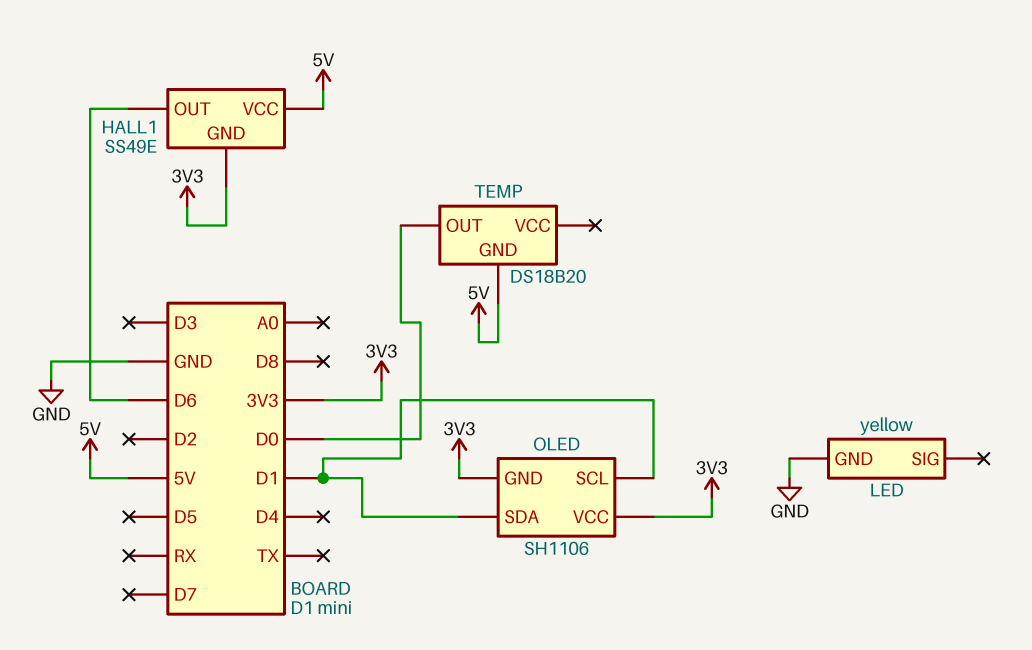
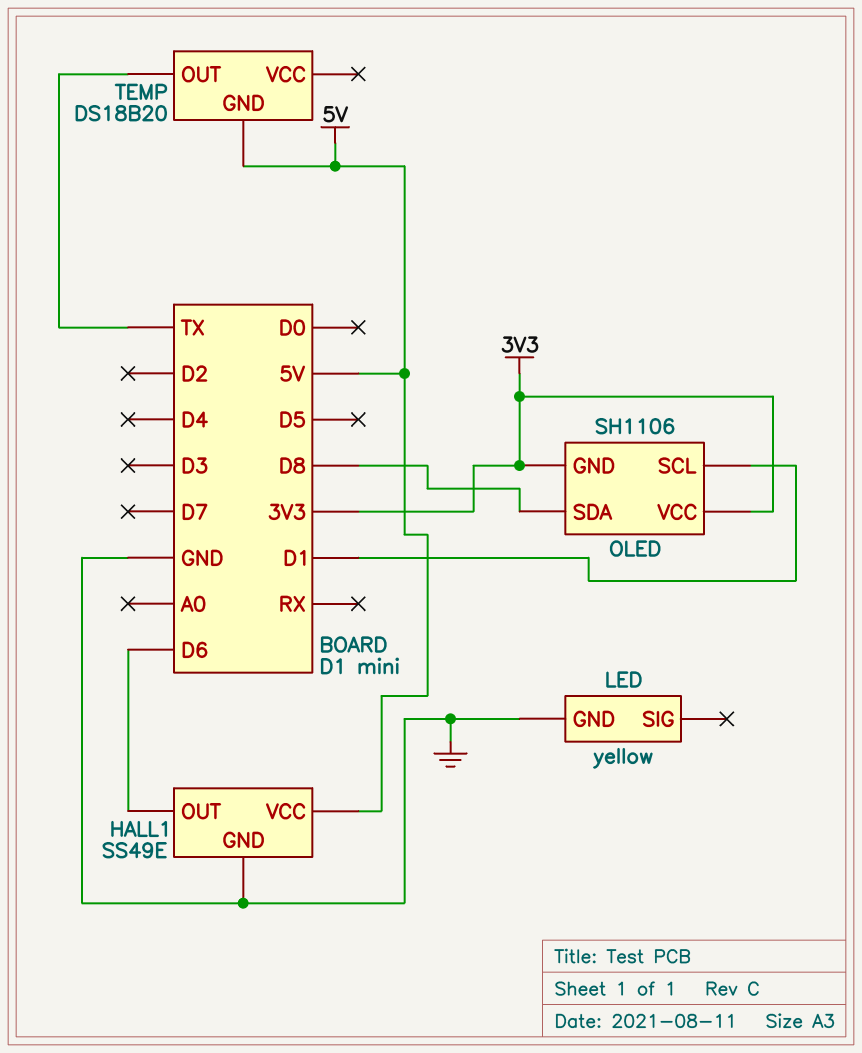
HALL1 pin GND: 3V3 -> GND
OLED pin SDA: D1 -> D8
TEMP pin OUT: D0 -> TX

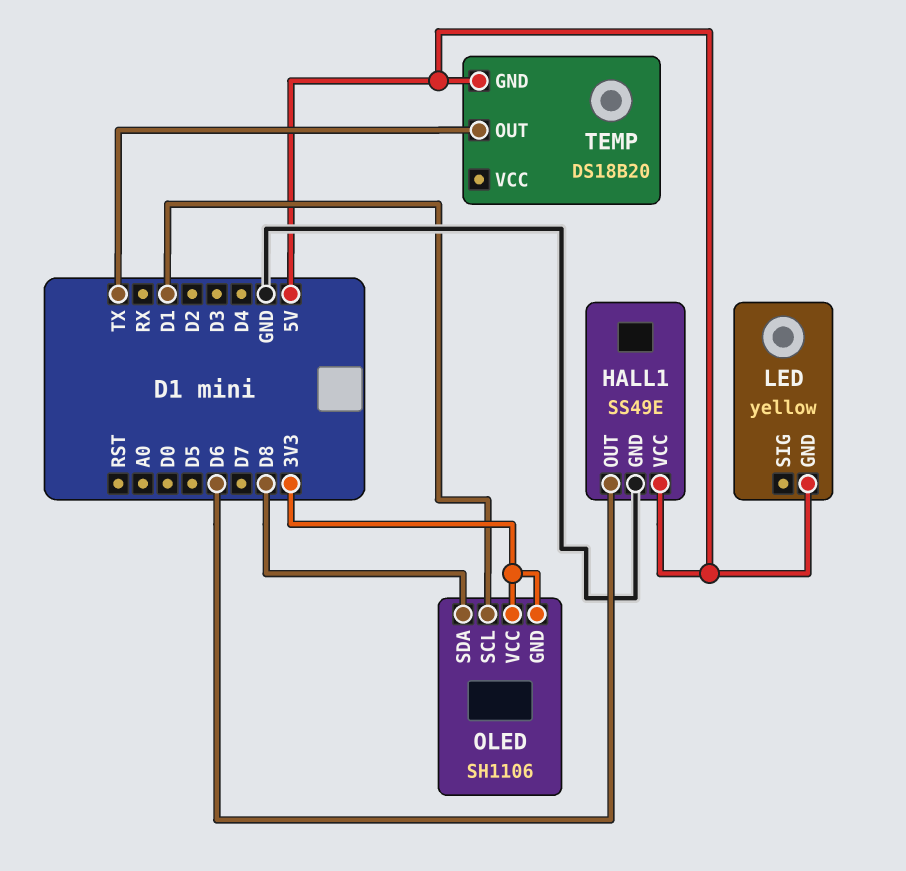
LED pin GND: GND -> 5V

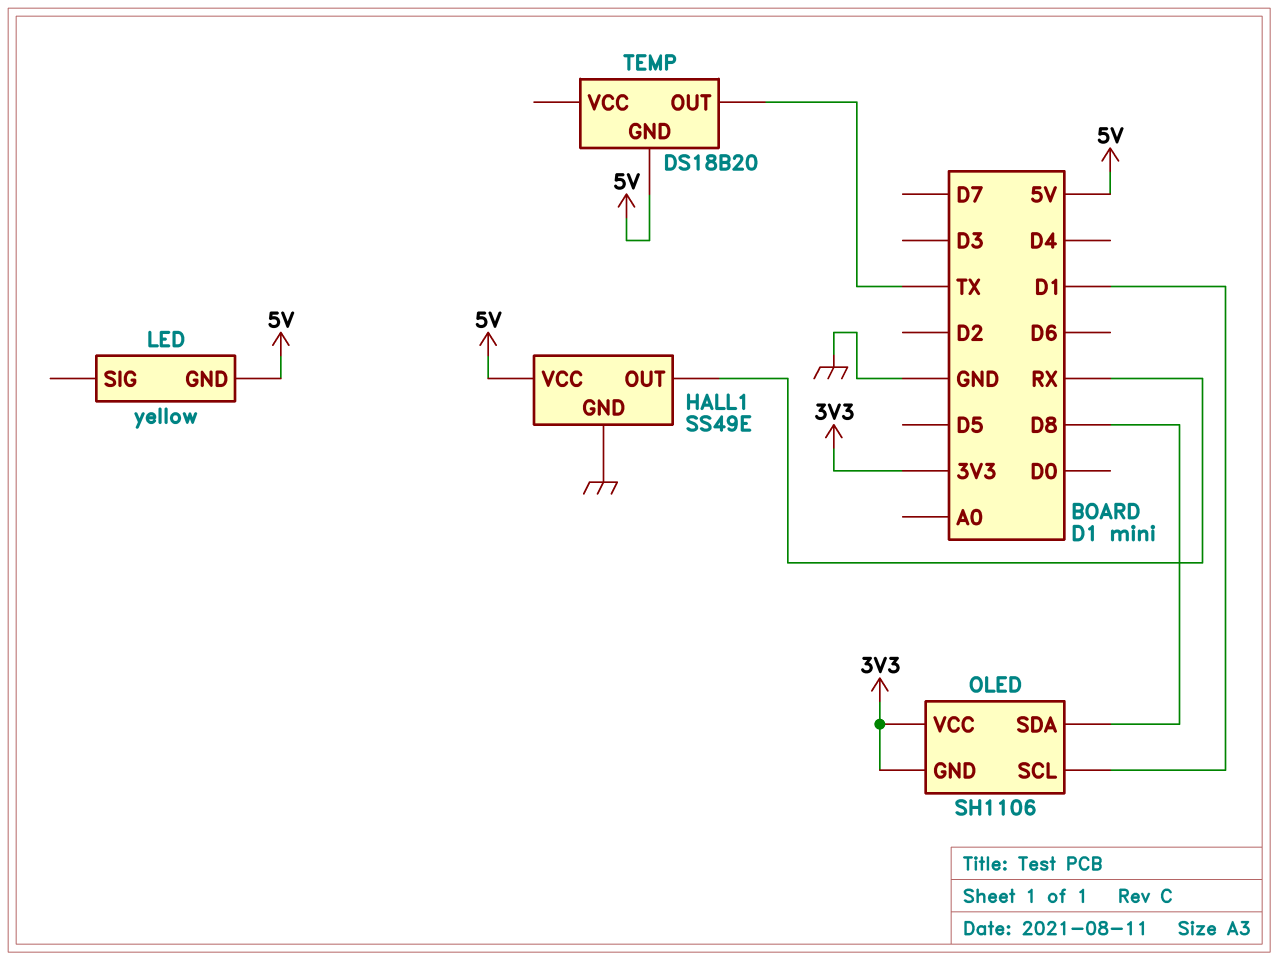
HALL1 pin OUT: D6 -> RX

